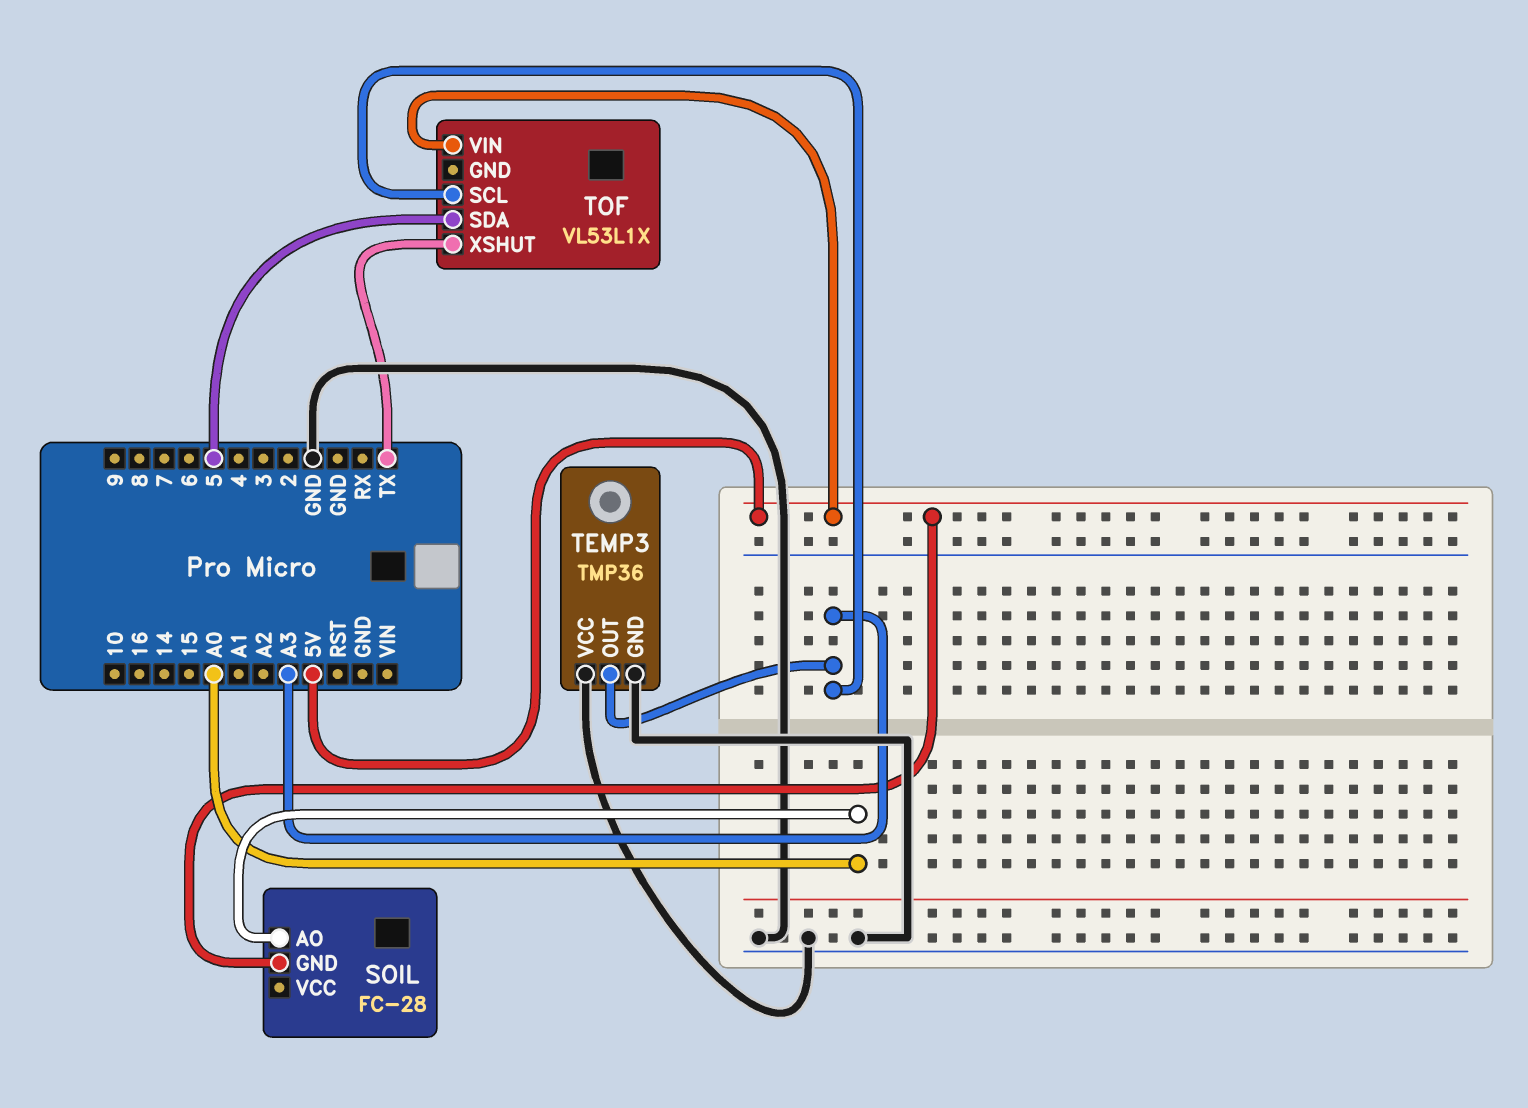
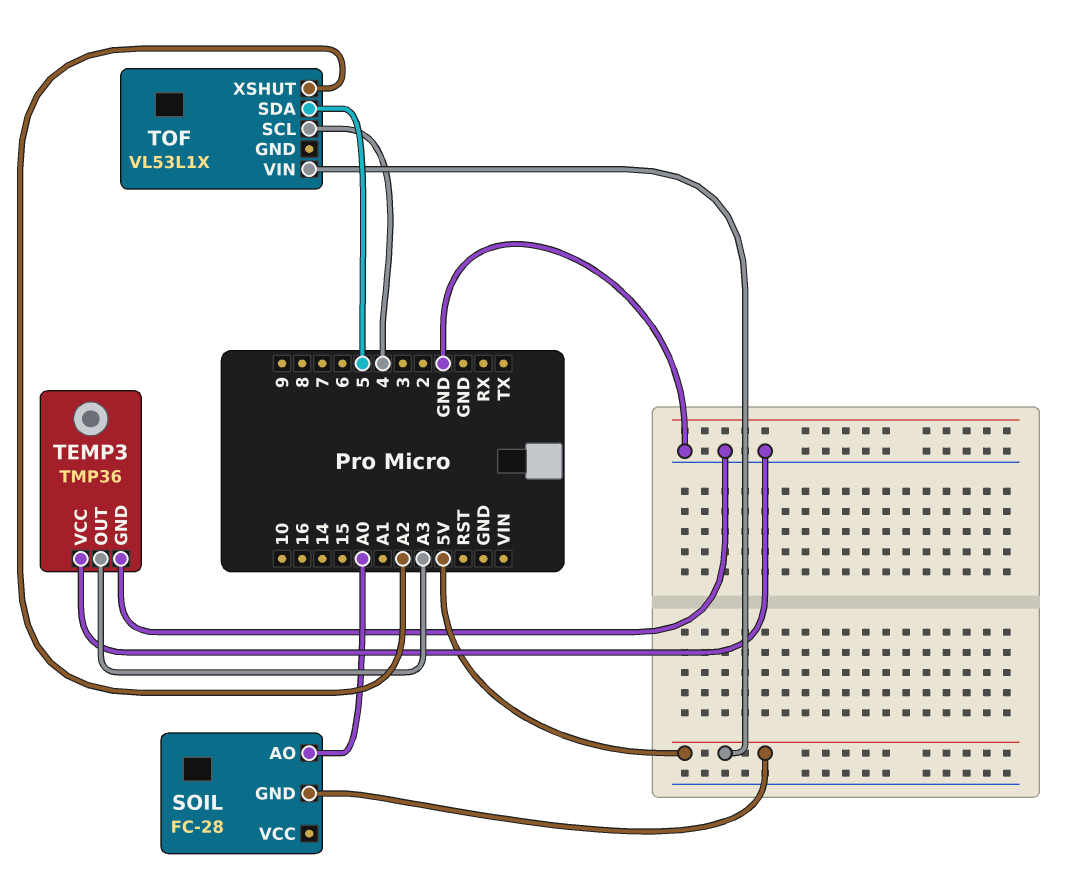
TOF pin SCL: A3 -> 4
TOF pin XSHUT: TX -> A2

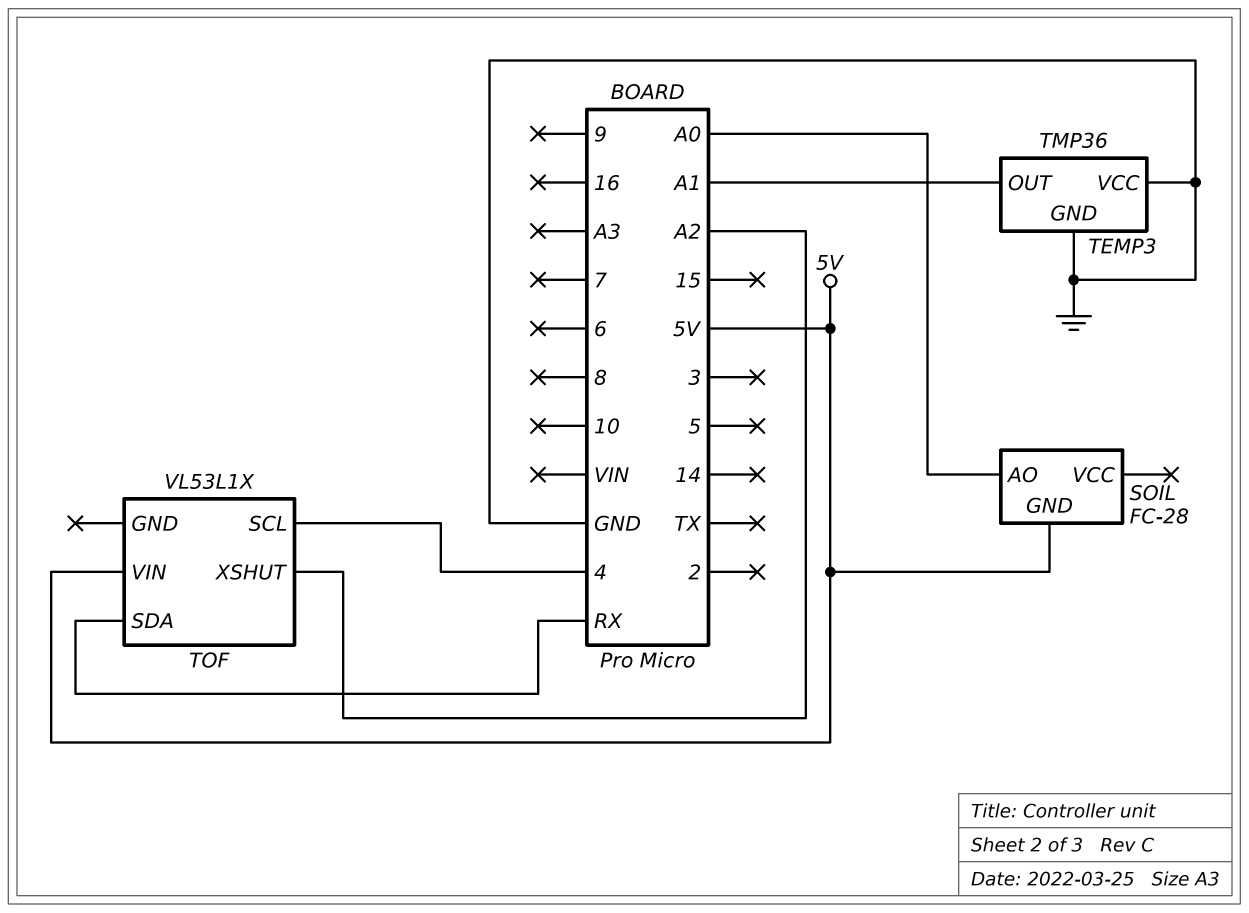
TEMP3 pin OUT: A3 -> A1
TOF pin SDA: 5 -> RX

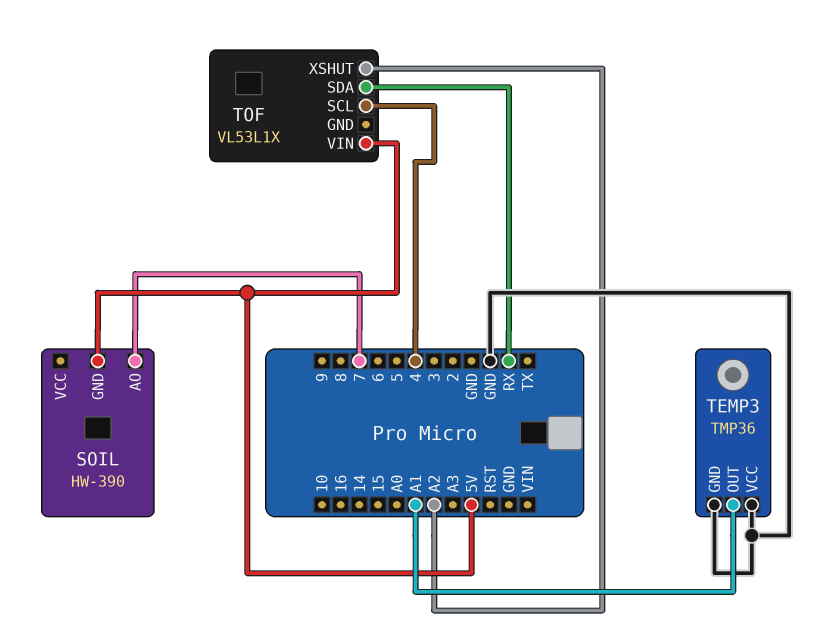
SOIL: FC-28 -> HW-390
SOIL pin AO: A0 -> 7

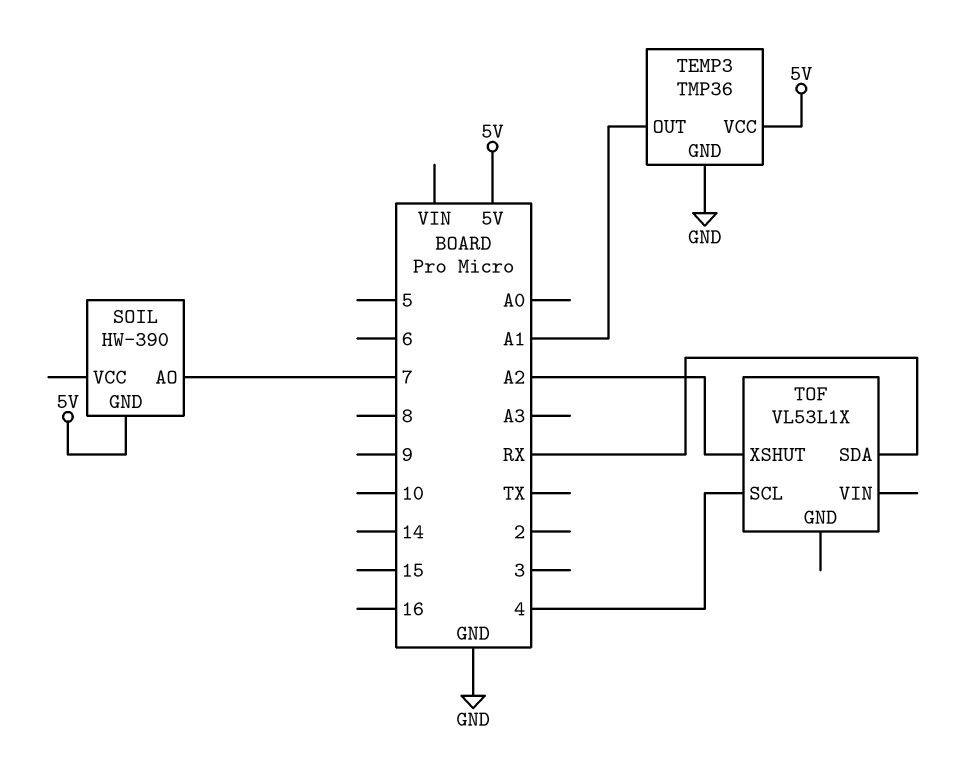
TEMP3 pin VCC: GND -> 5V
TOF pin VIN: 5V -> none

